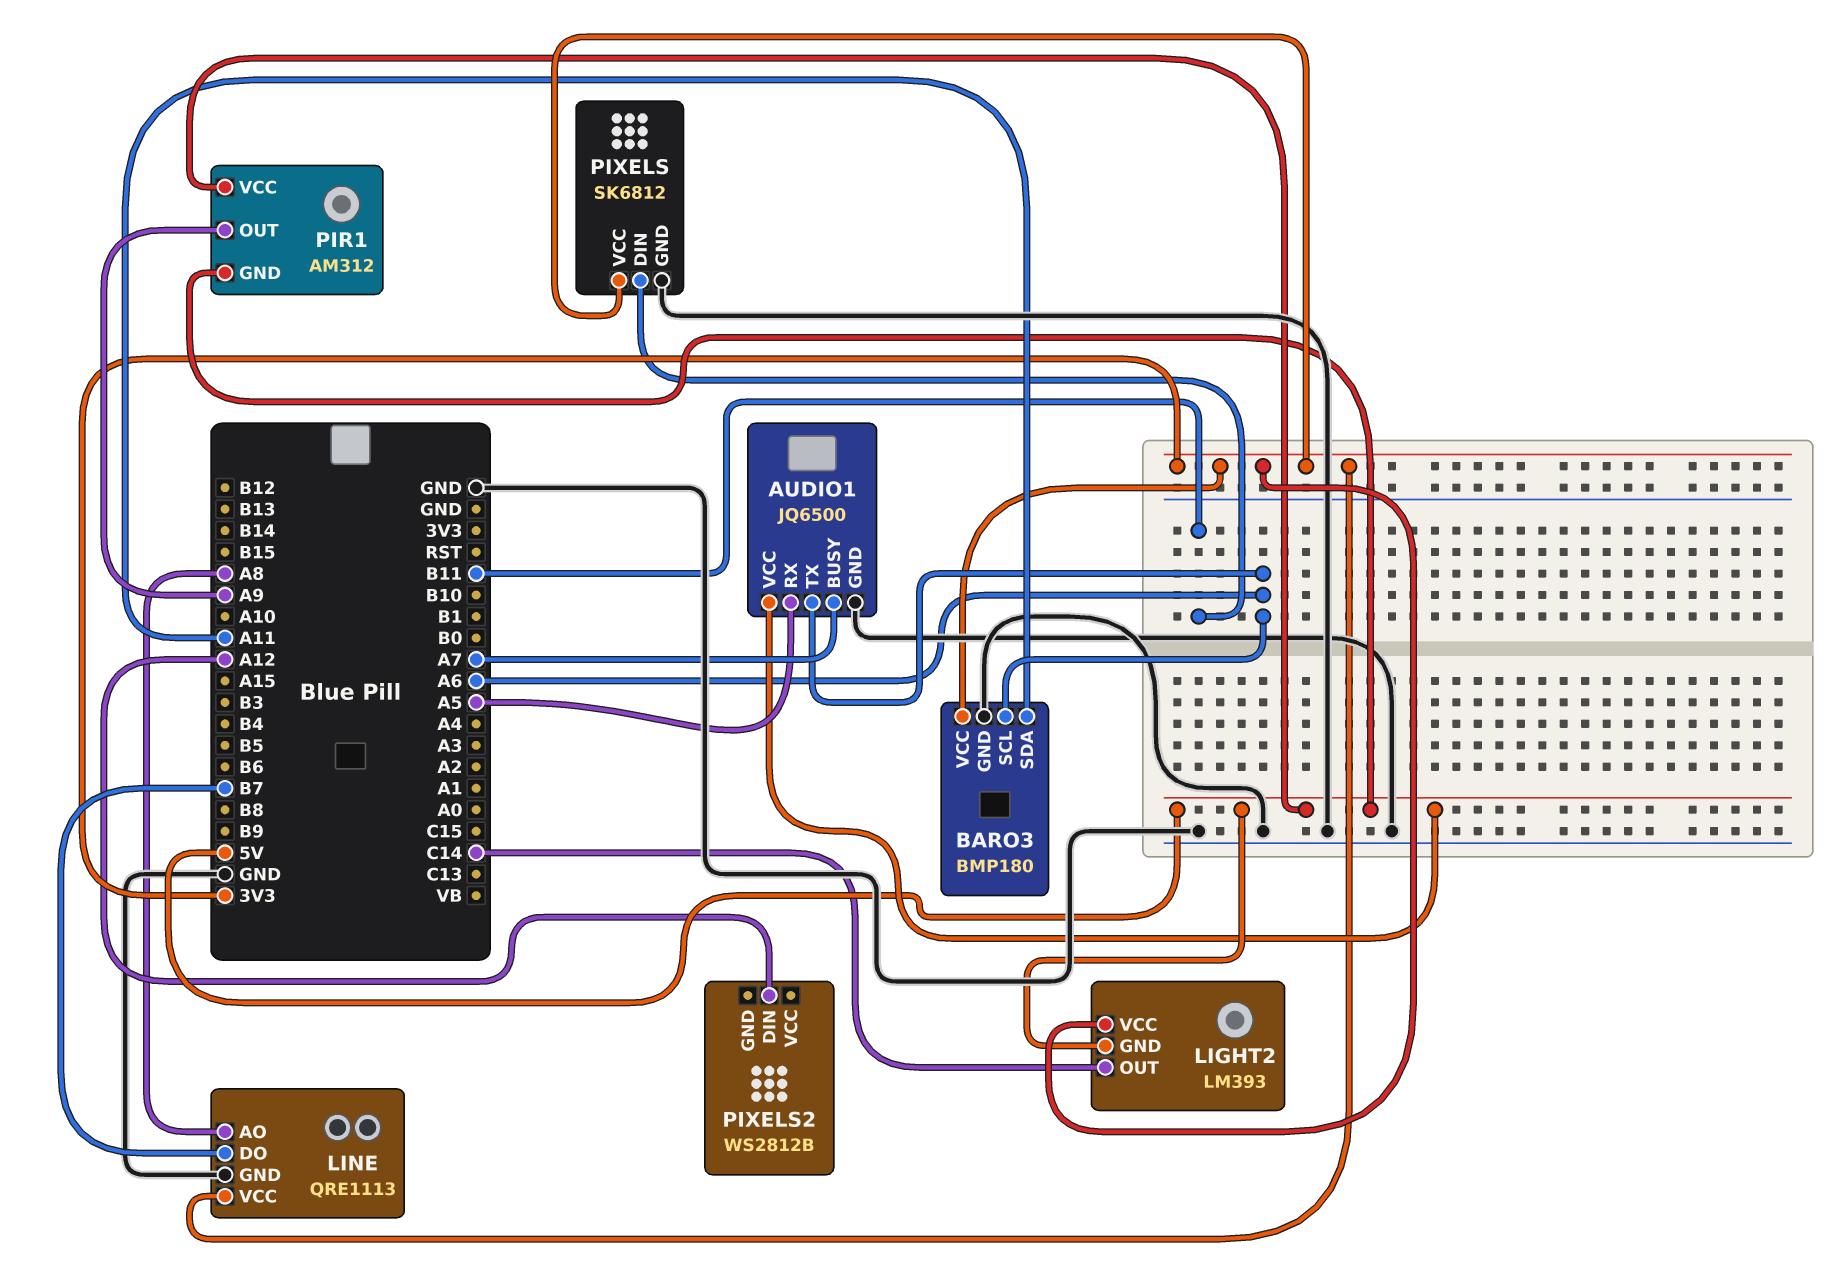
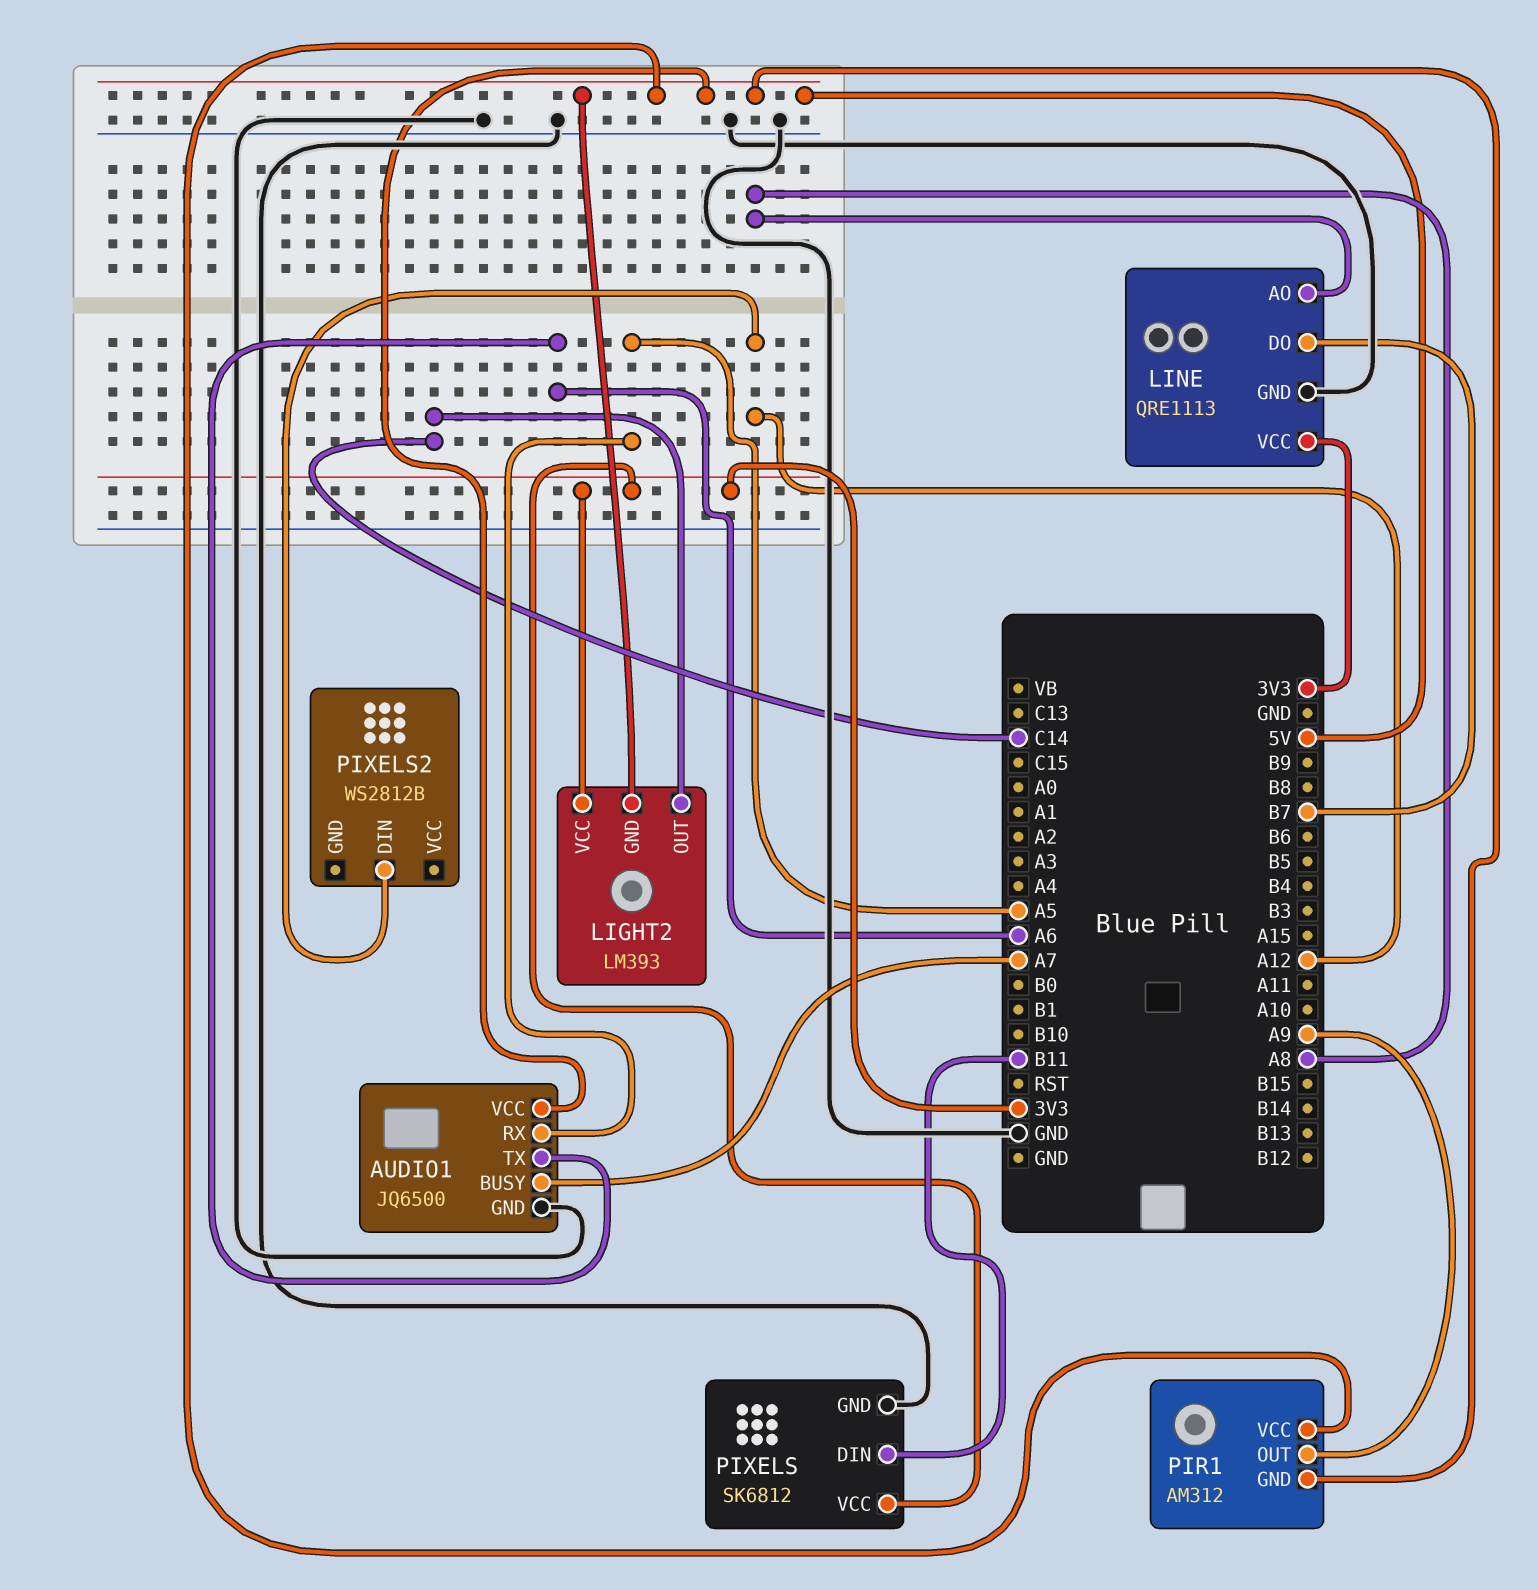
BARO3: BMP180 -> none
BARO3 pin GND: GND -> none
BARO3 pin SCL: A6 -> none
BARO3 pin SDA: A11 -> none
BARO3 pin VCC: 3V3 -> none

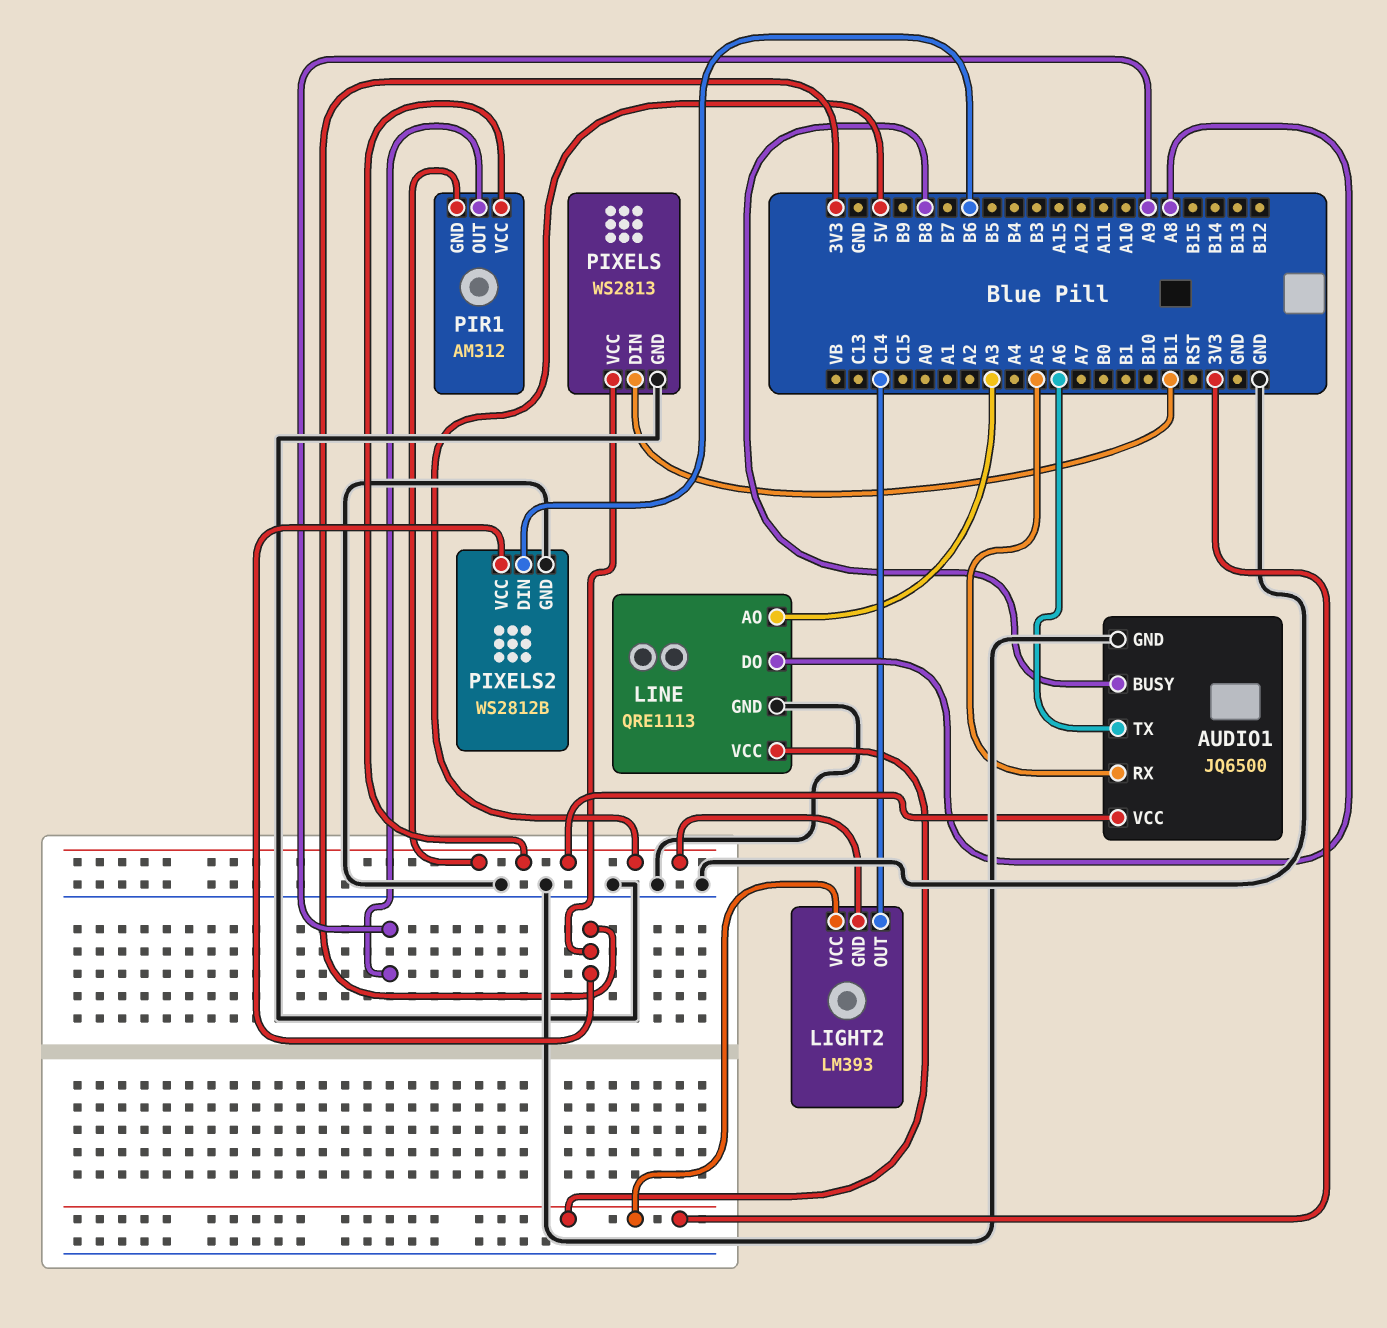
AUDIO1 pin BUSY: A7 -> B8
LINE pin AO: A8 -> A3
LINE pin DO: B7 -> A8
PIXELS: SK6812 -> WS2813
PIXELS2 pin DIN: A12 -> B6
PIXELS2 pin GND: none -> GND
PIXELS2 pin VCC: none -> 3V3

